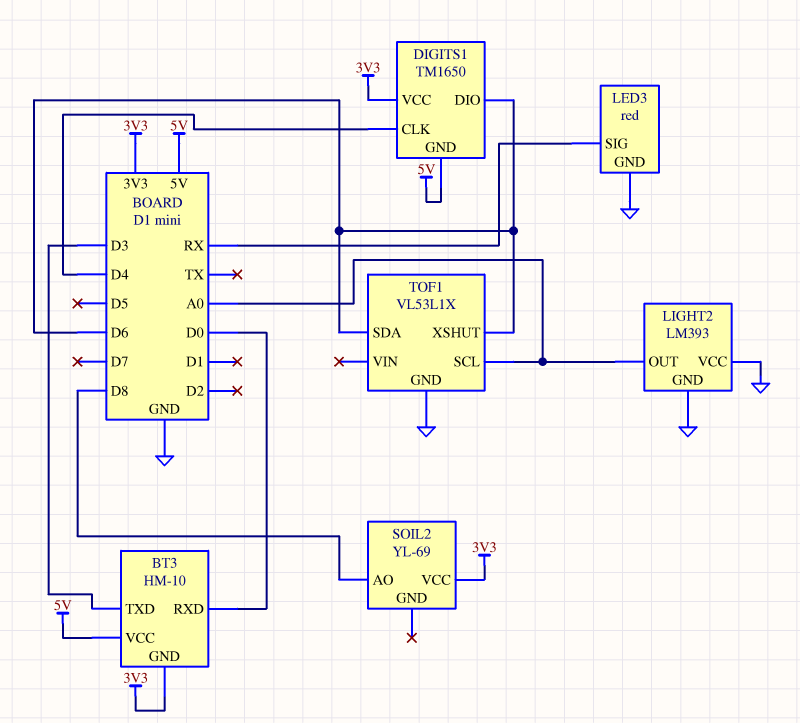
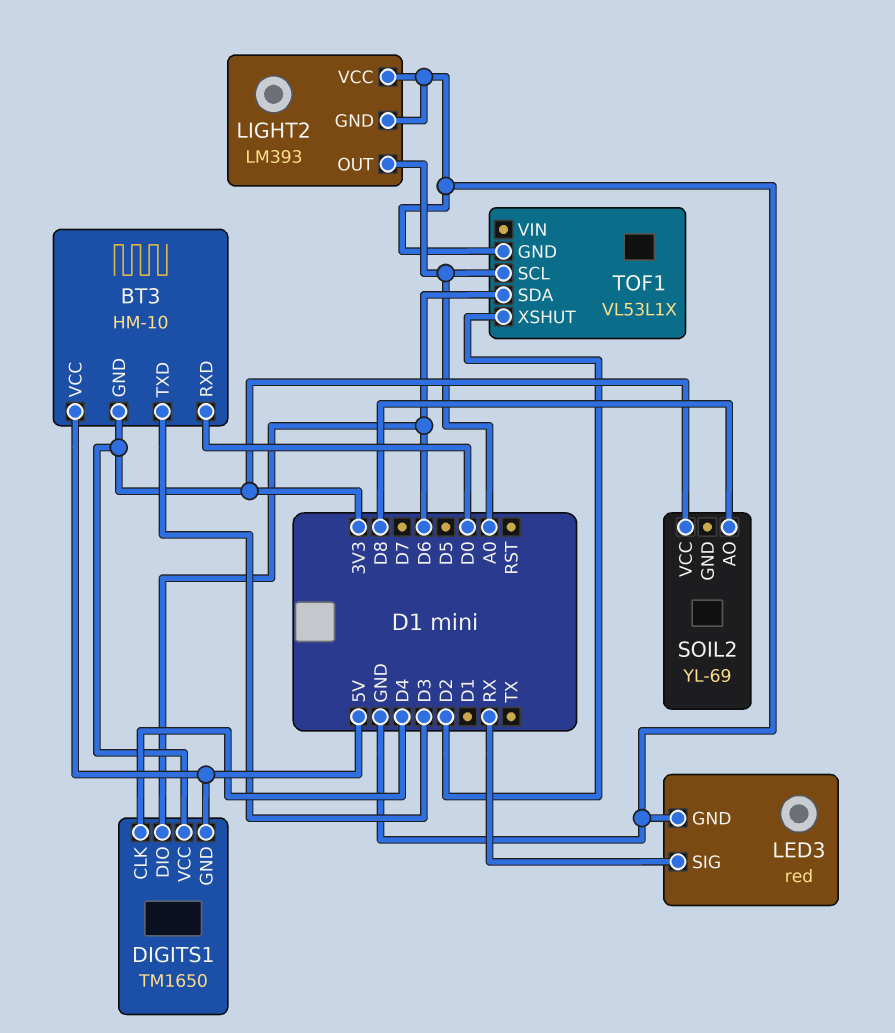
TOF1 pin XSHUT: D6 -> D2

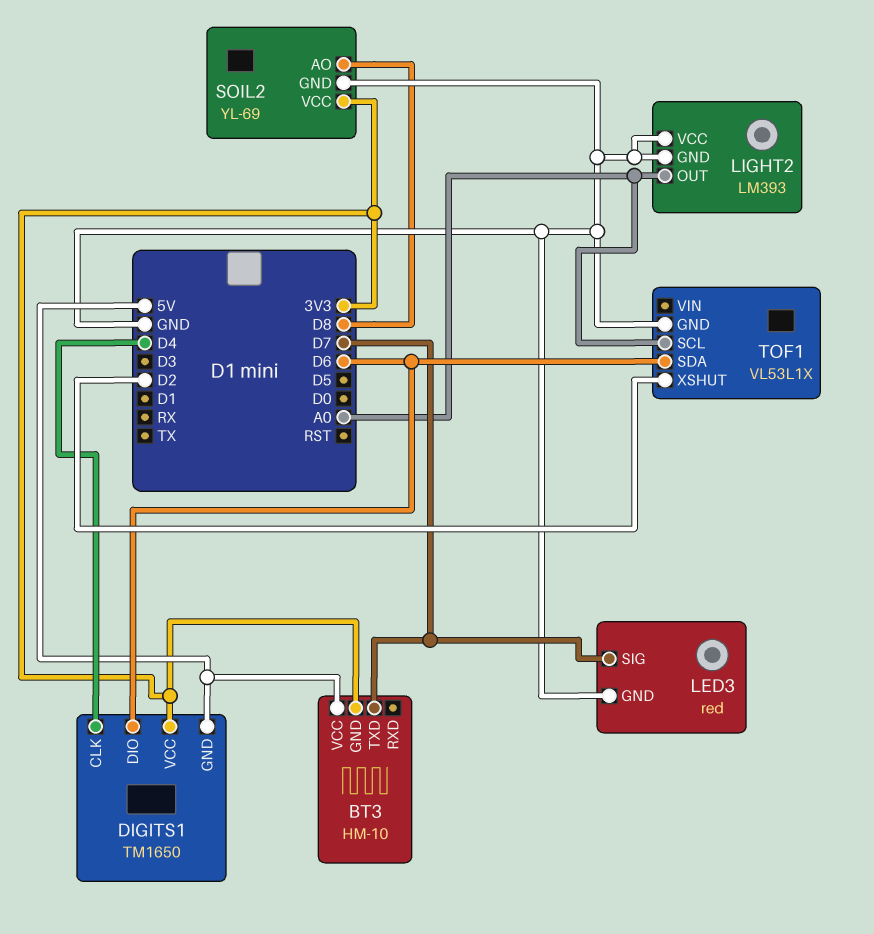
BT3 pin RXD: D0 -> none
BT3 pin TXD: D3 -> D7
LED3 pin SIG: RX -> D7
SOIL2 pin GND: none -> GND

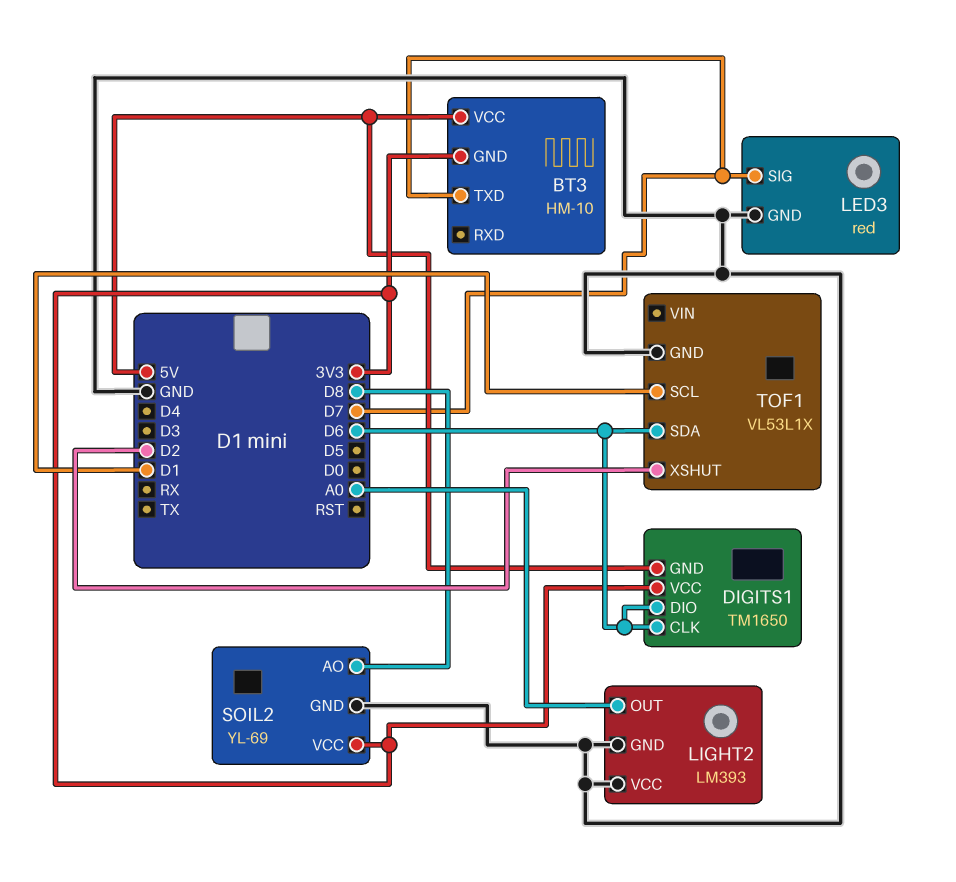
DIGITS1 pin CLK: D4 -> D6
TOF1 pin SCL: A0 -> D1

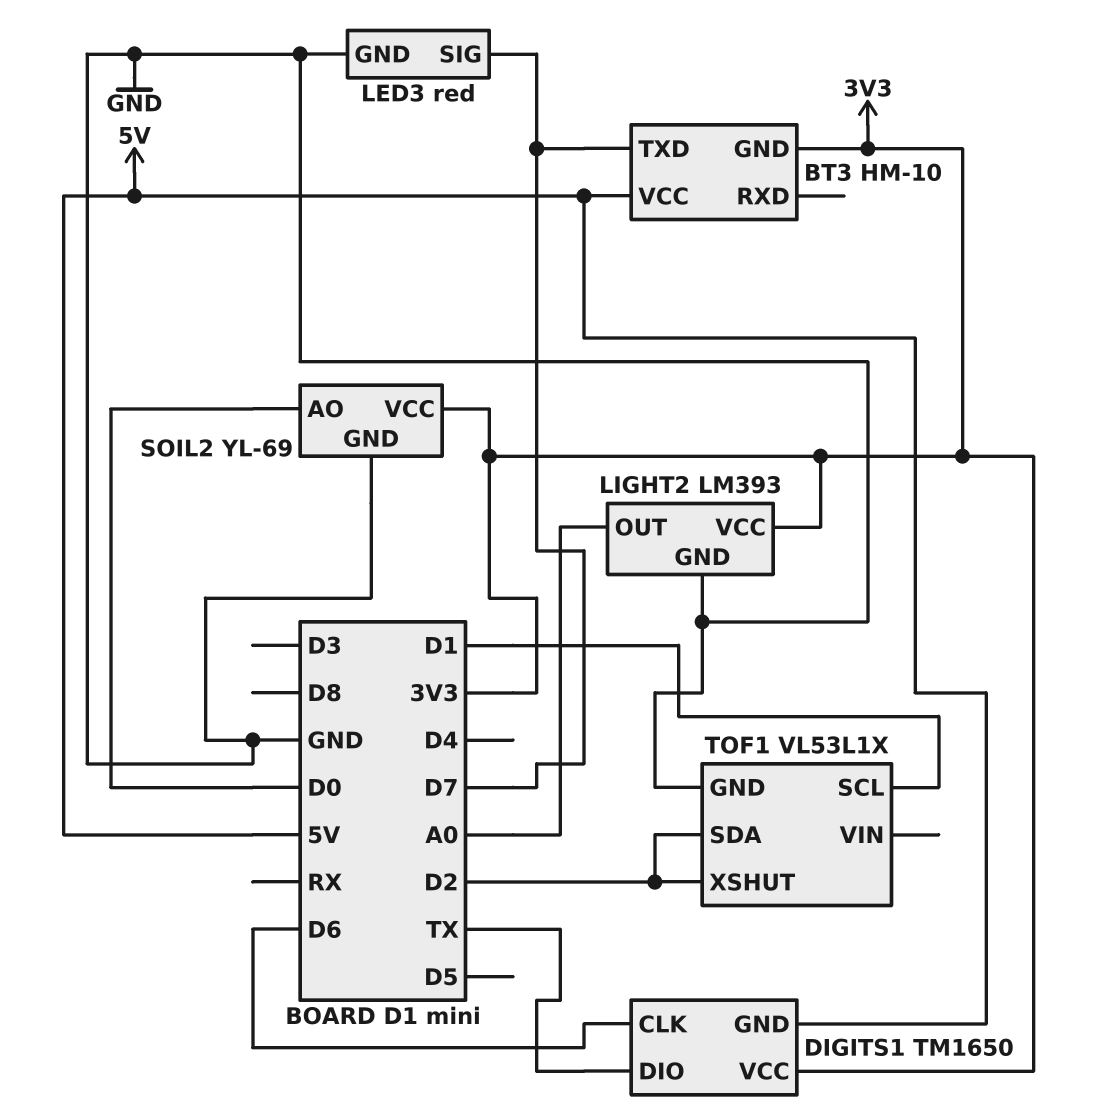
DIGITS1 pin DIO: D6 -> TX
LIGHT2 pin VCC: GND -> 3V3
SOIL2 pin AO: D8 -> D0
TOF1 pin SDA: D6 -> D2

